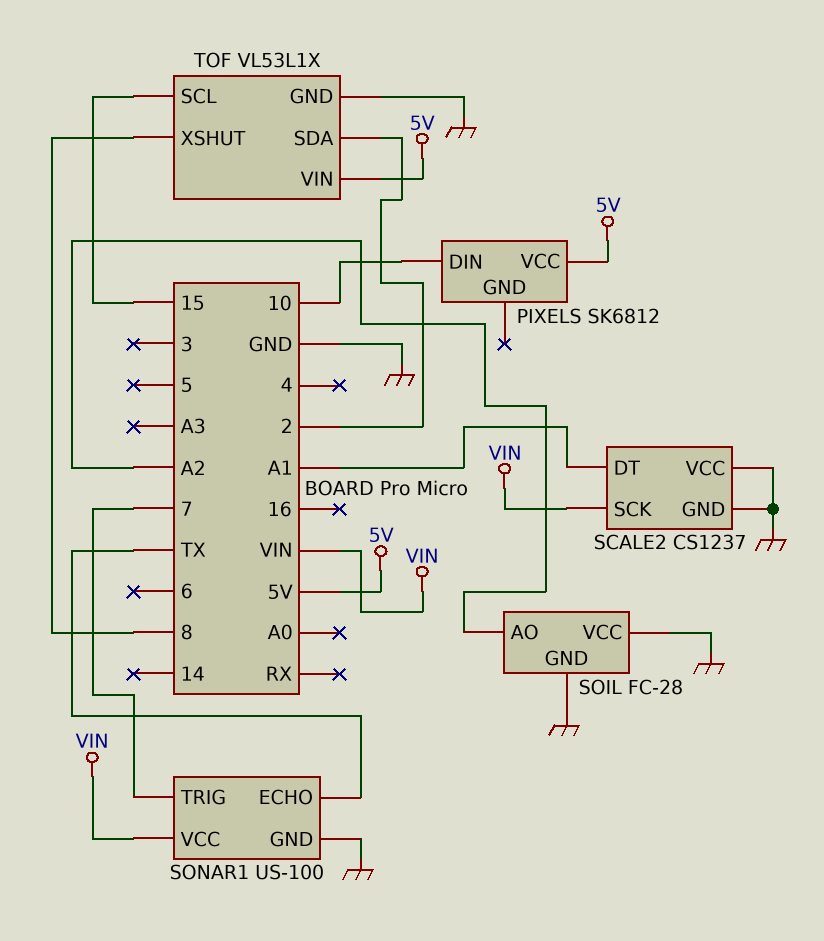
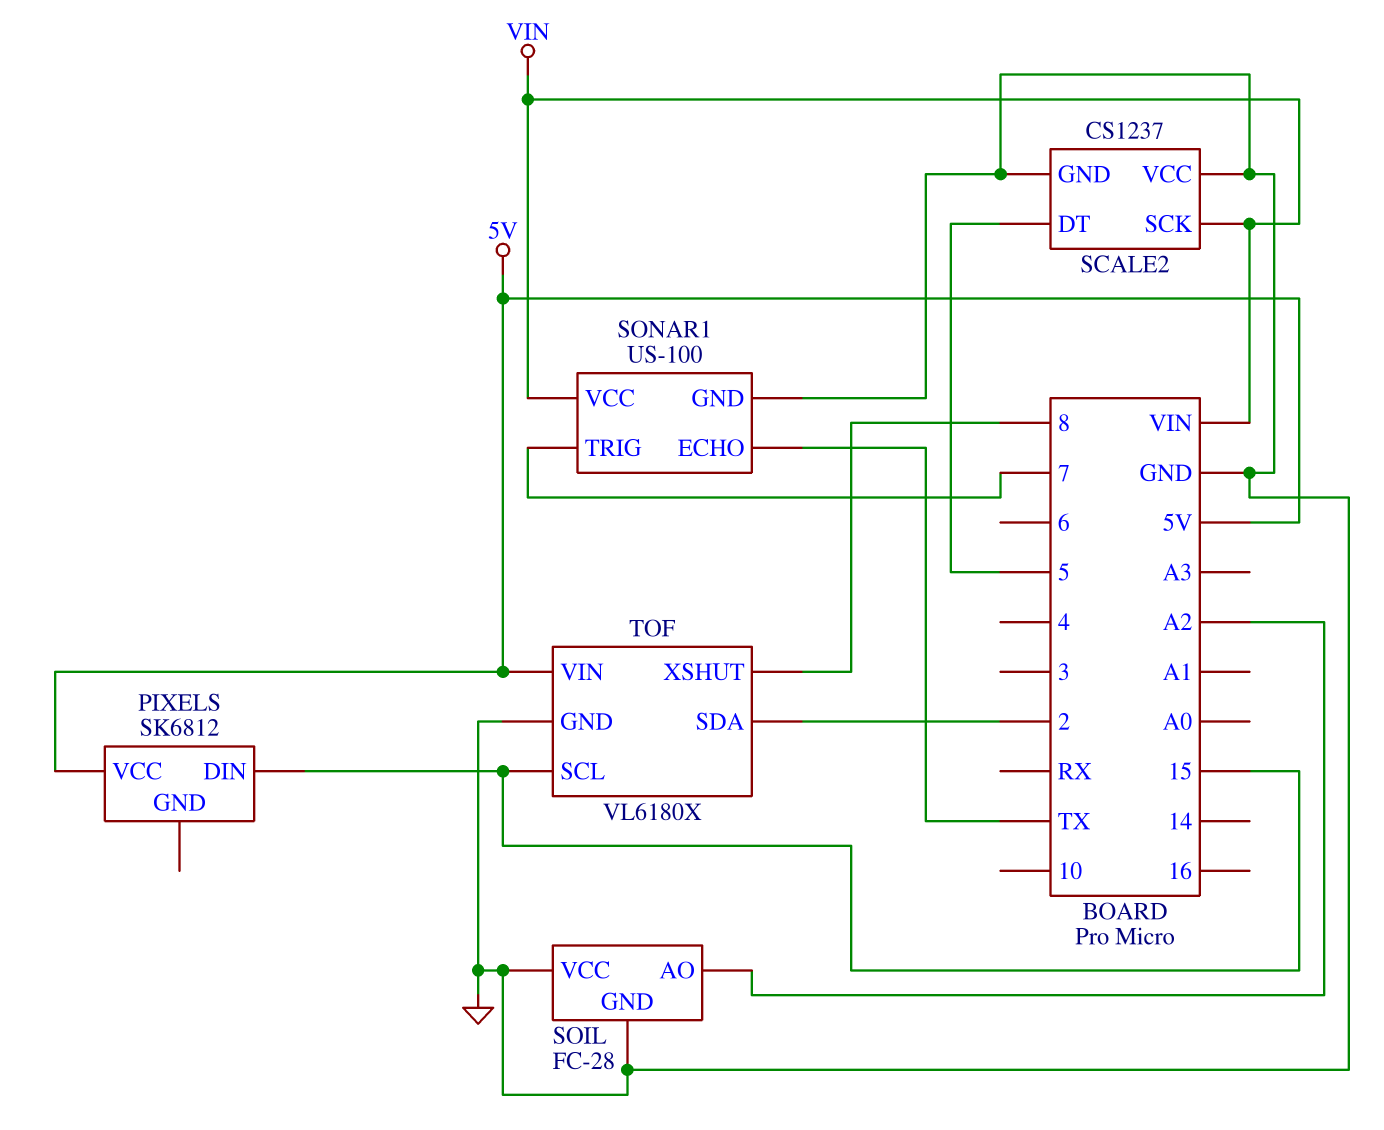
PIXELS pin DIN: 10 -> 15
SCALE2 pin DT: A1 -> 5
TOF: VL53L1X -> VL6180X

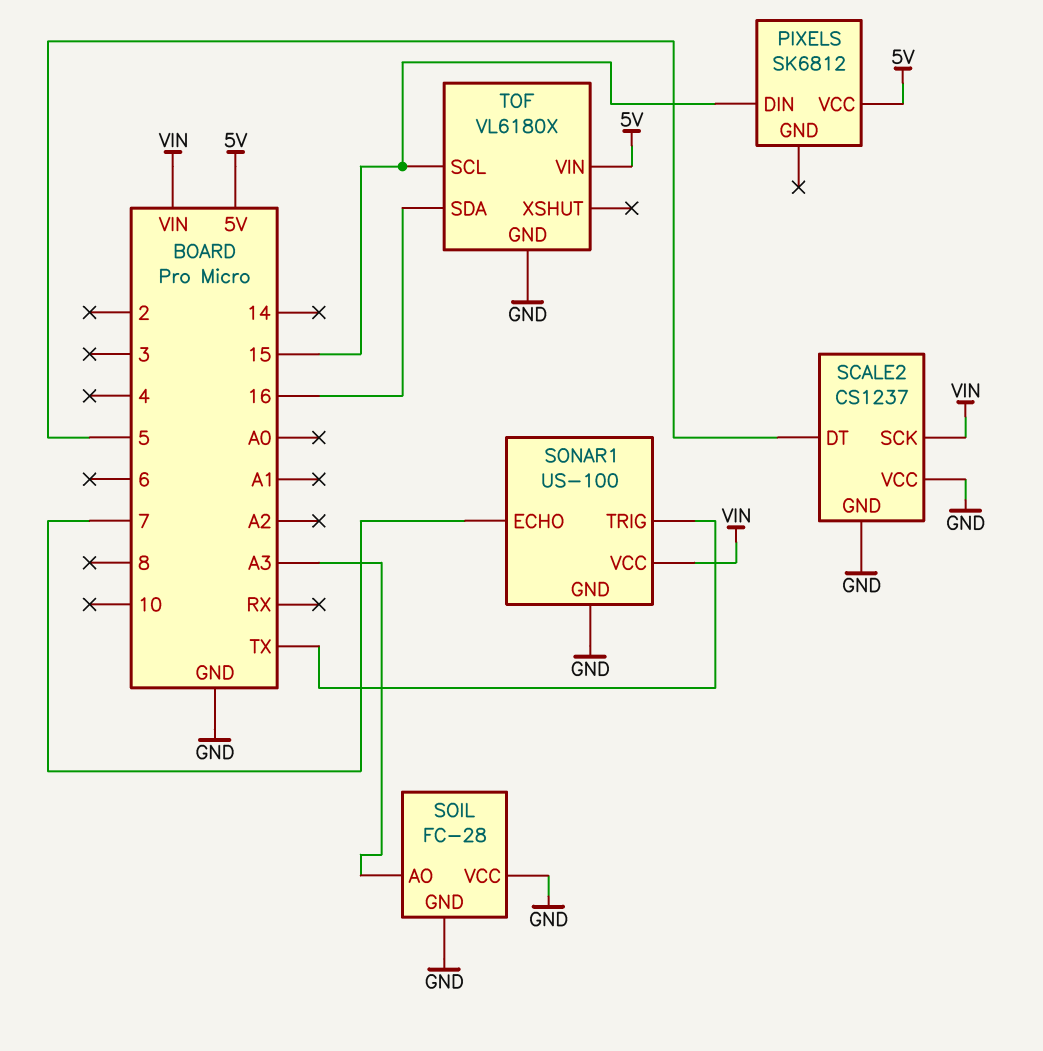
SOIL pin AO: A2 -> A3
SONAR1 pin ECHO: TX -> 7
SONAR1 pin TRIG: 7 -> TX
TOF pin SDA: 2 -> 16
TOF pin XSHUT: 8 -> none

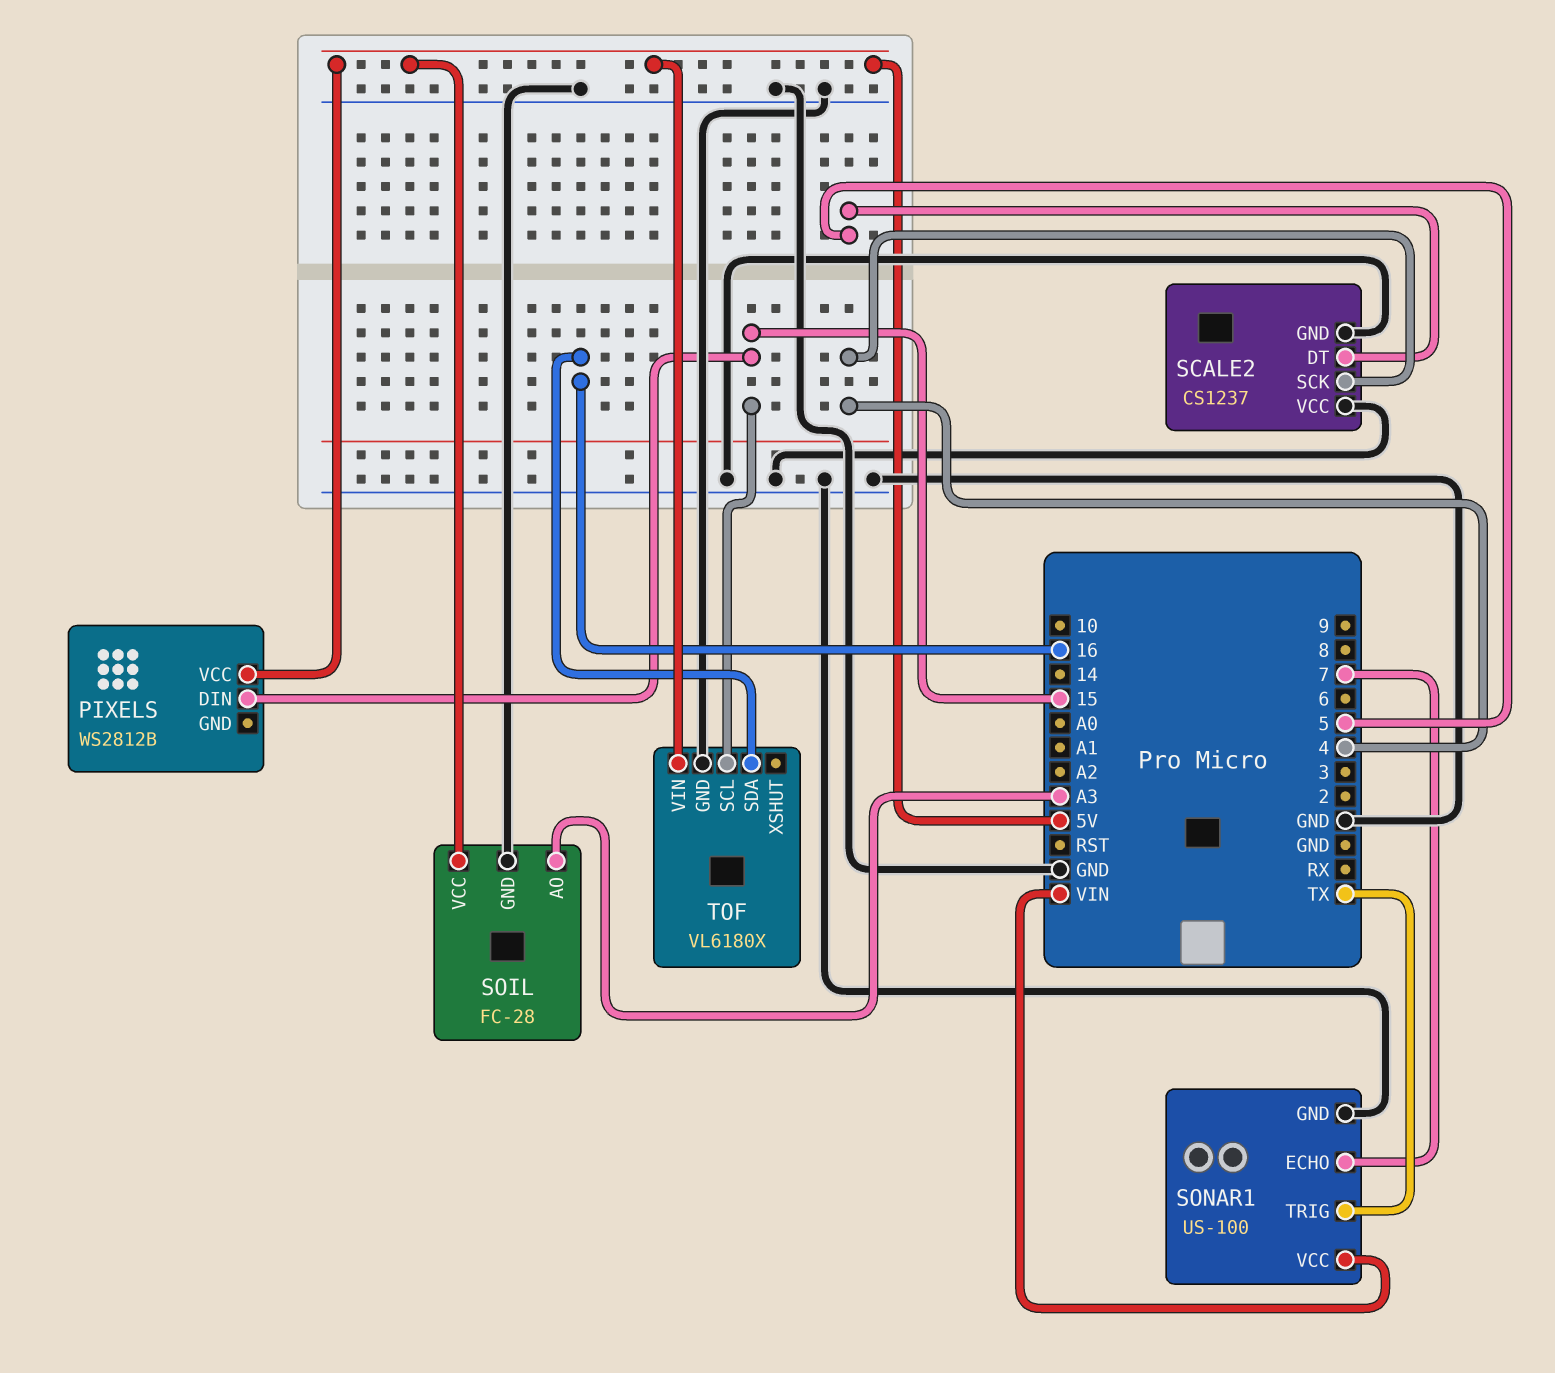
PIXELS: SK6812 -> WS2812B
SCALE2 pin SCK: VIN -> 4
SOIL pin VCC: GND -> 5V

